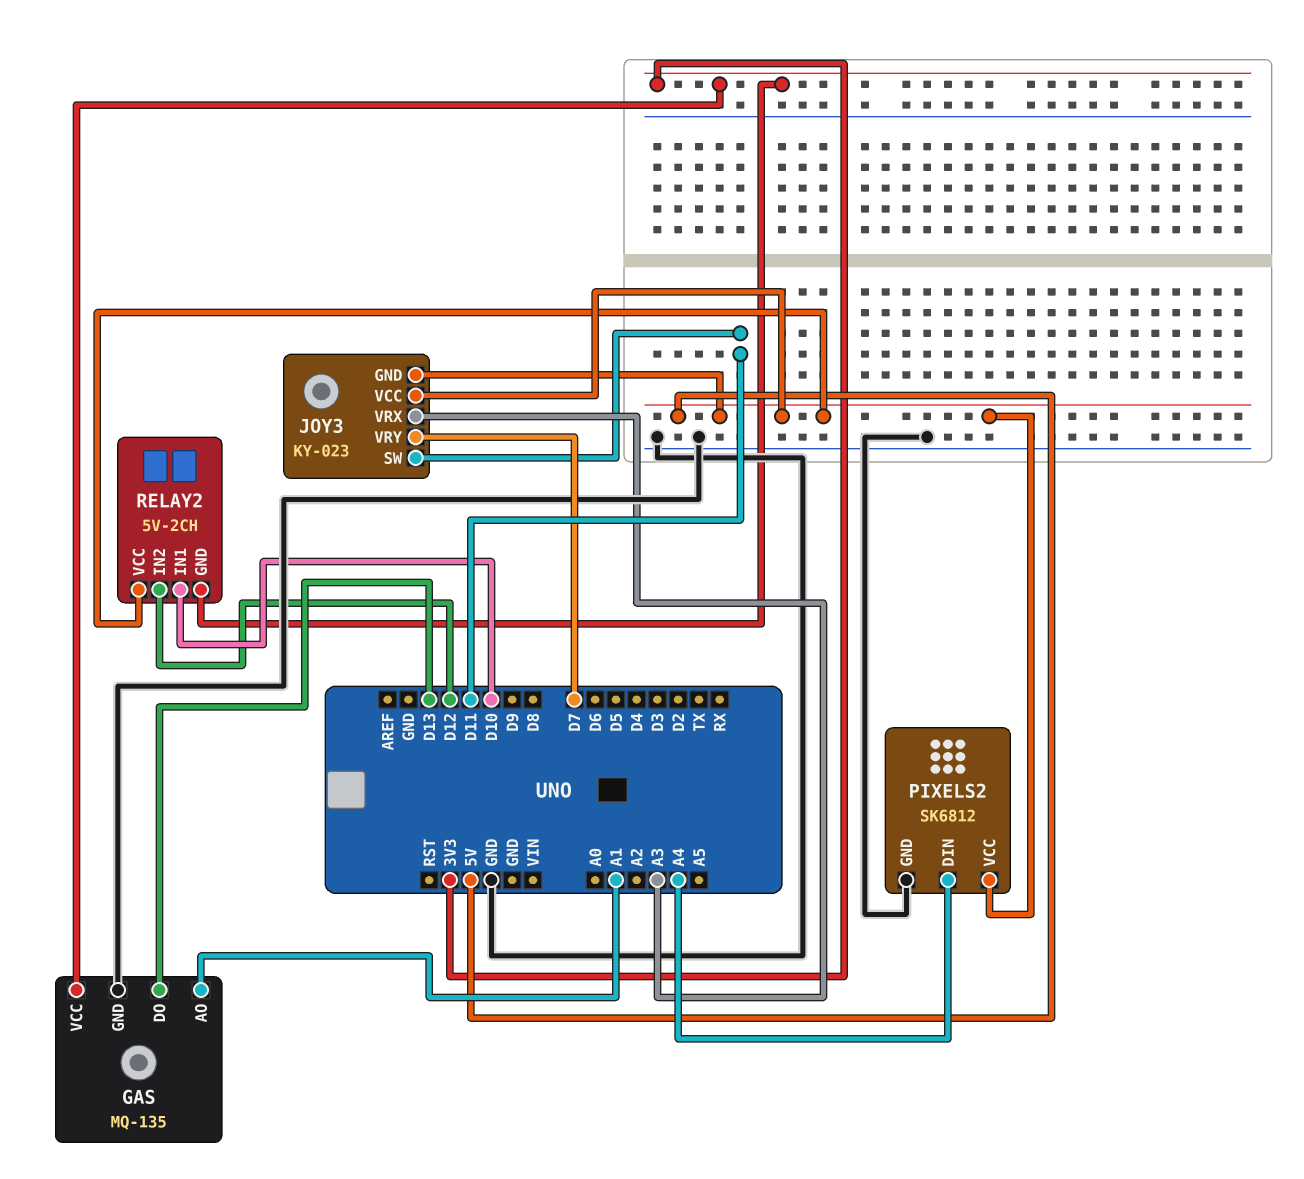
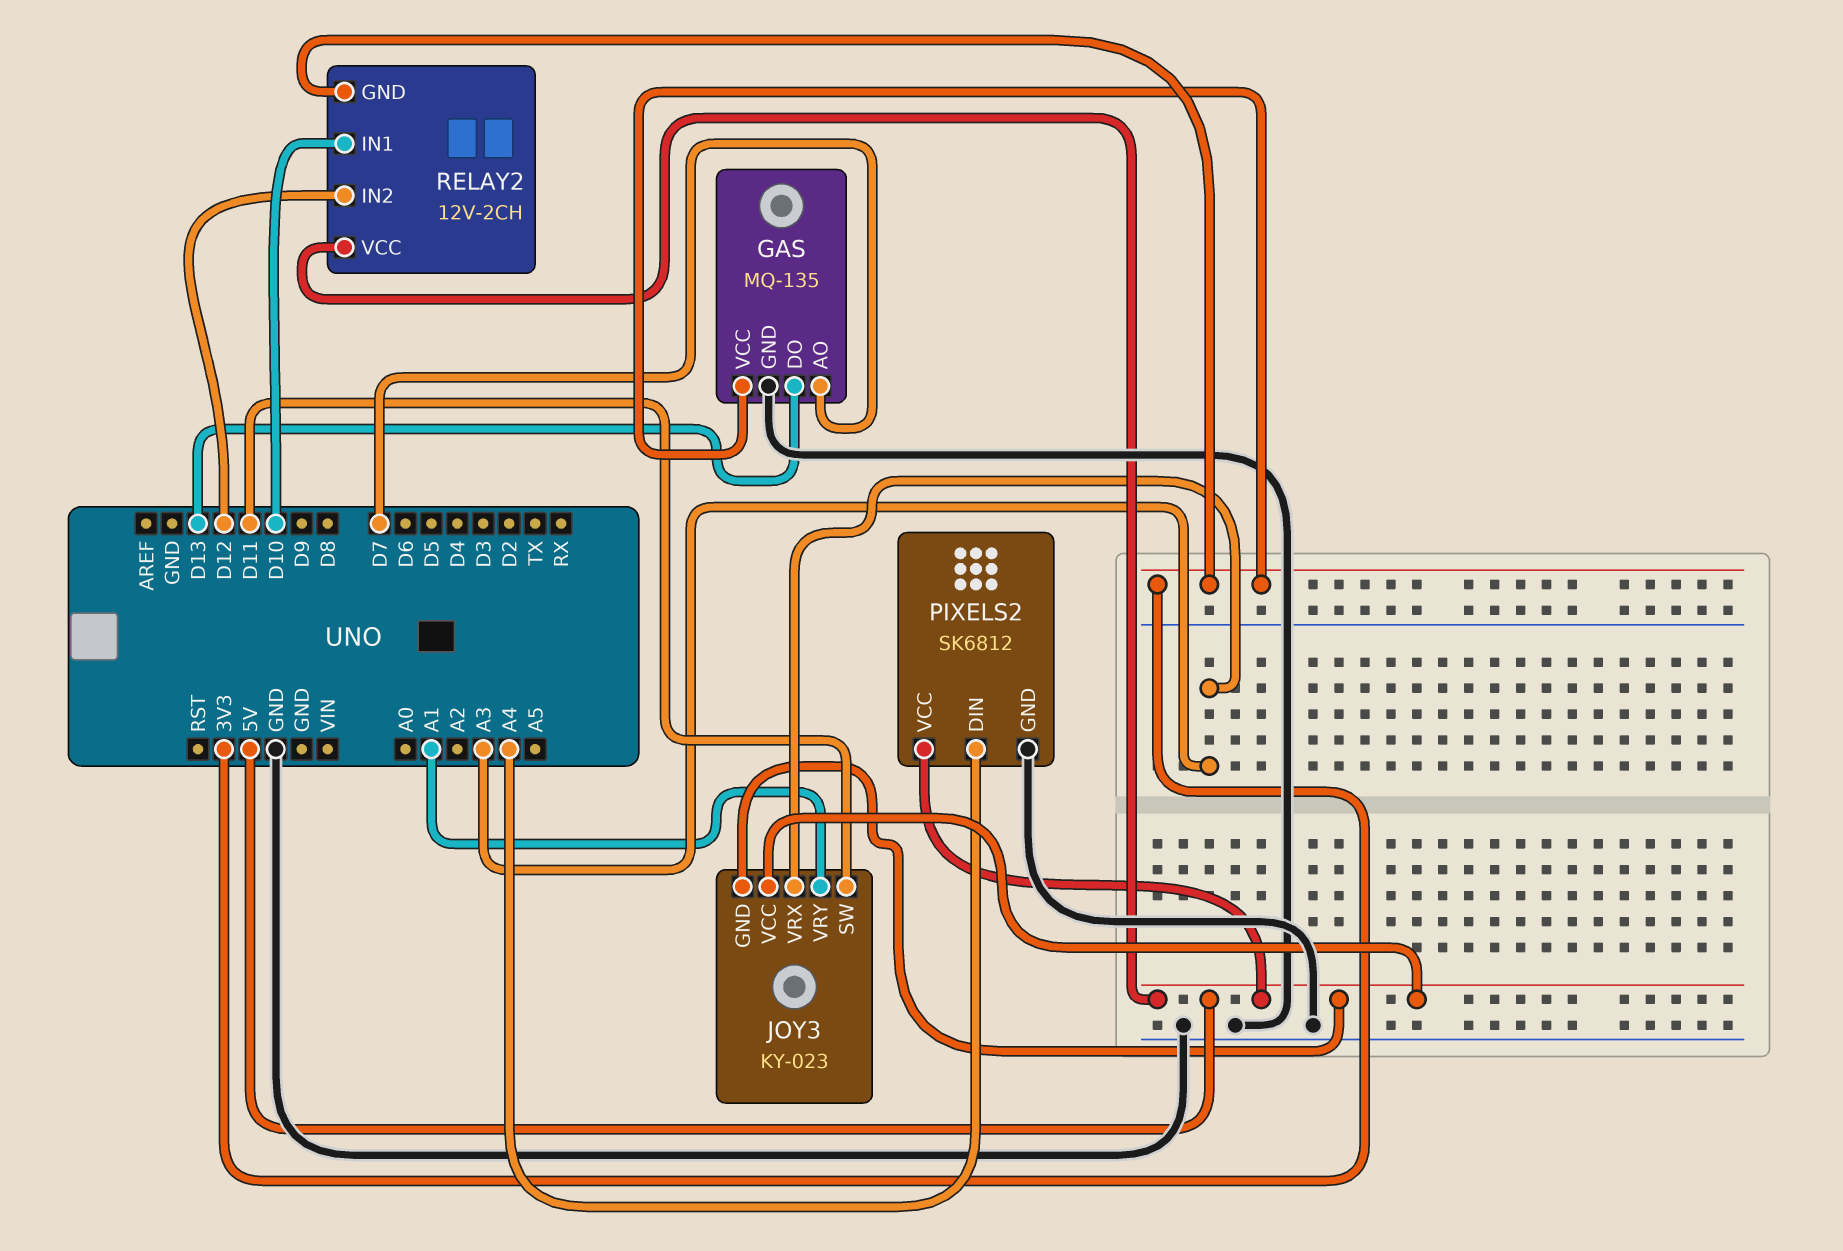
GAS pin AO: A1 -> D7
JOY3 pin VRY: D7 -> A1
RELAY2: 5V-2CH -> 12V-2CH

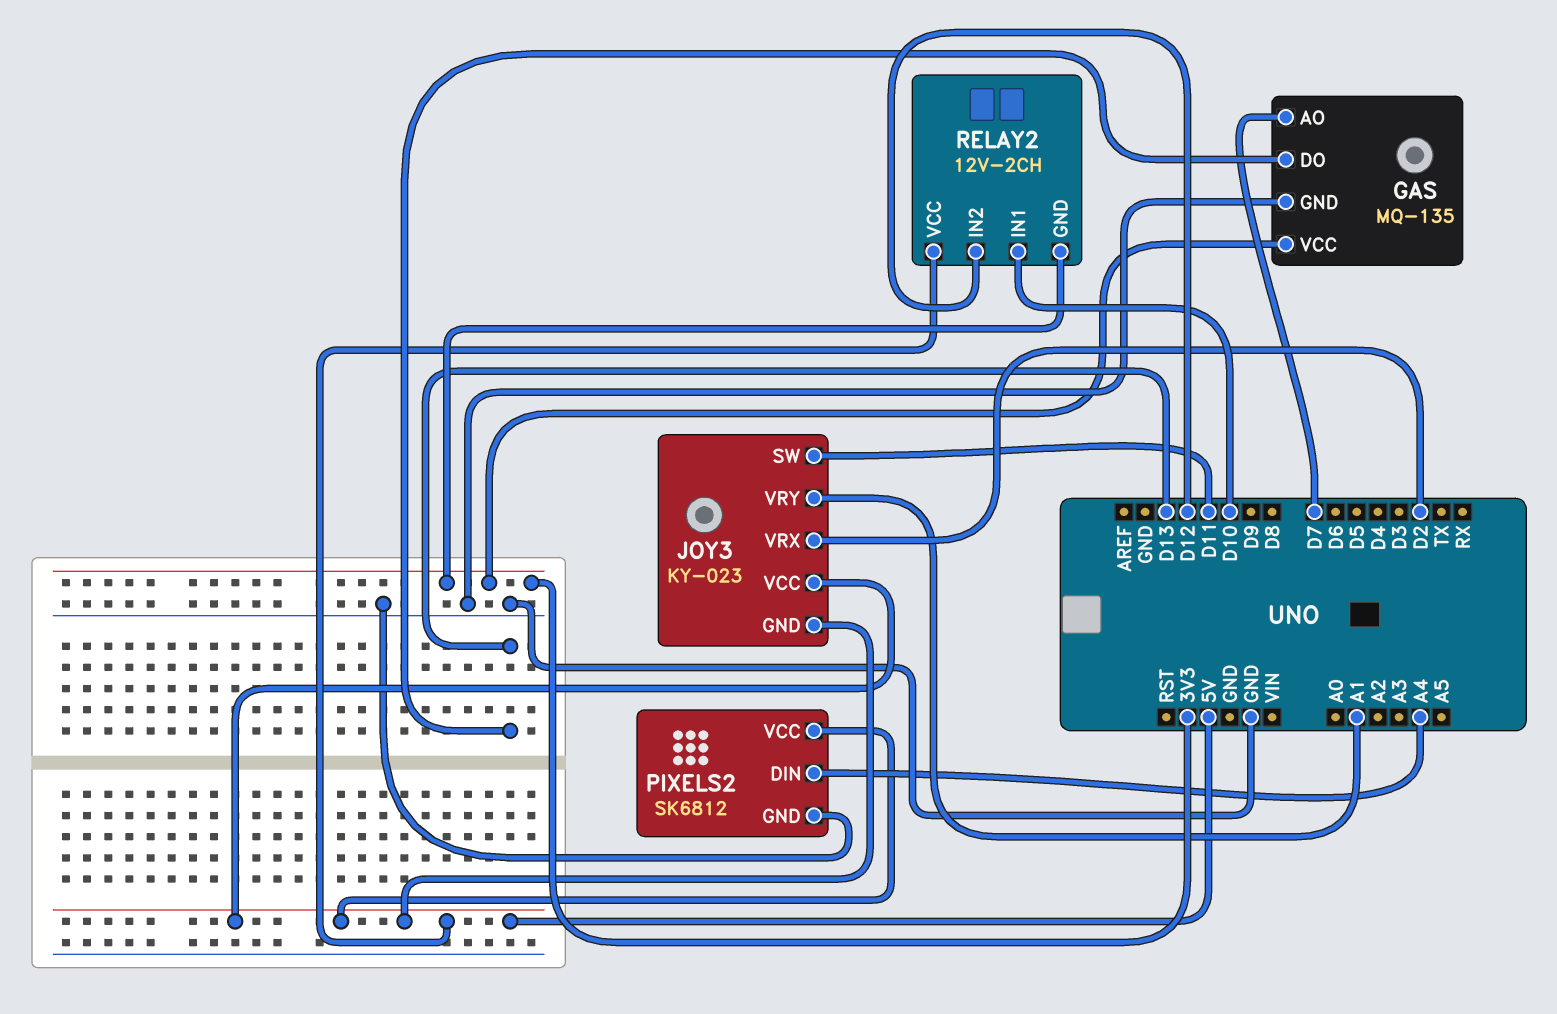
JOY3 pin VRX: A3 -> D2

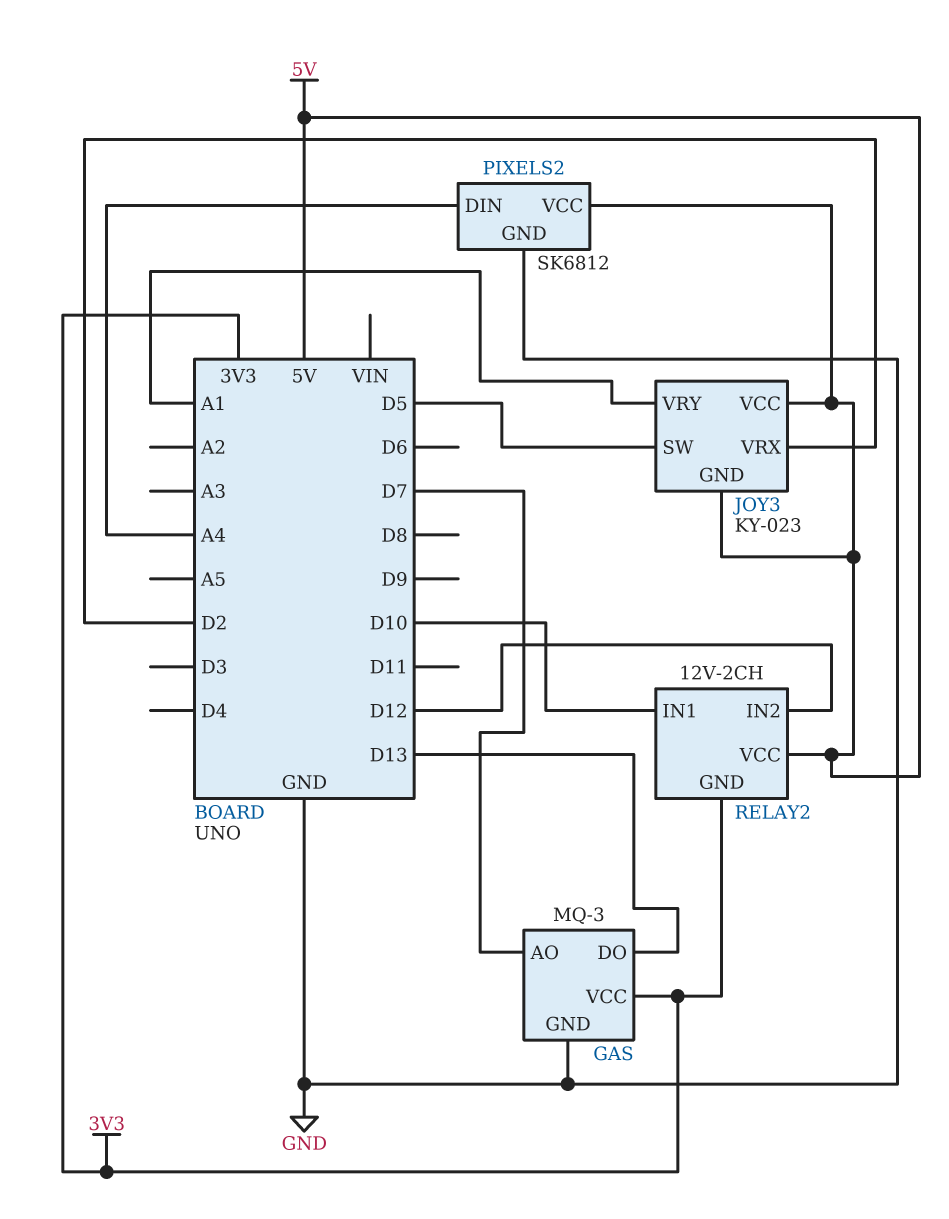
GAS: MQ-135 -> MQ-3
JOY3 pin SW: D11 -> D5

